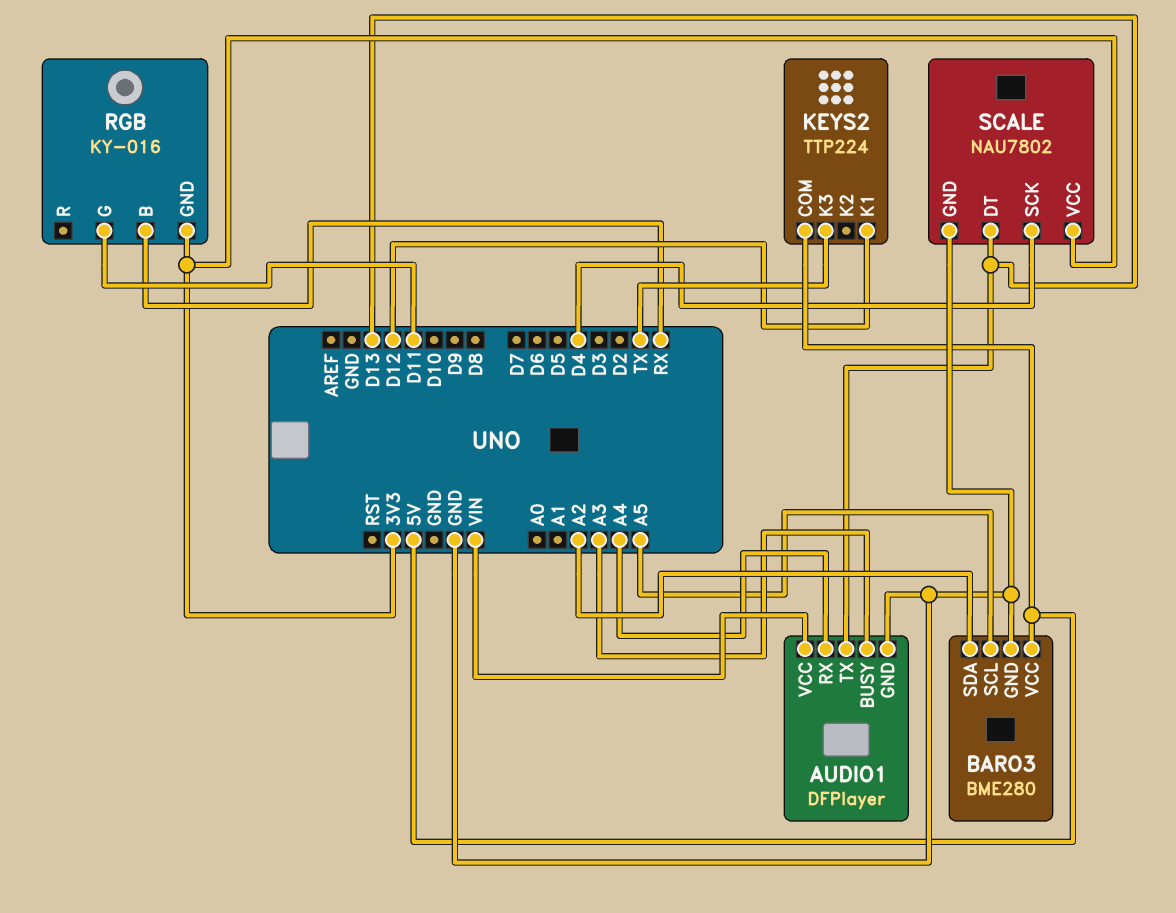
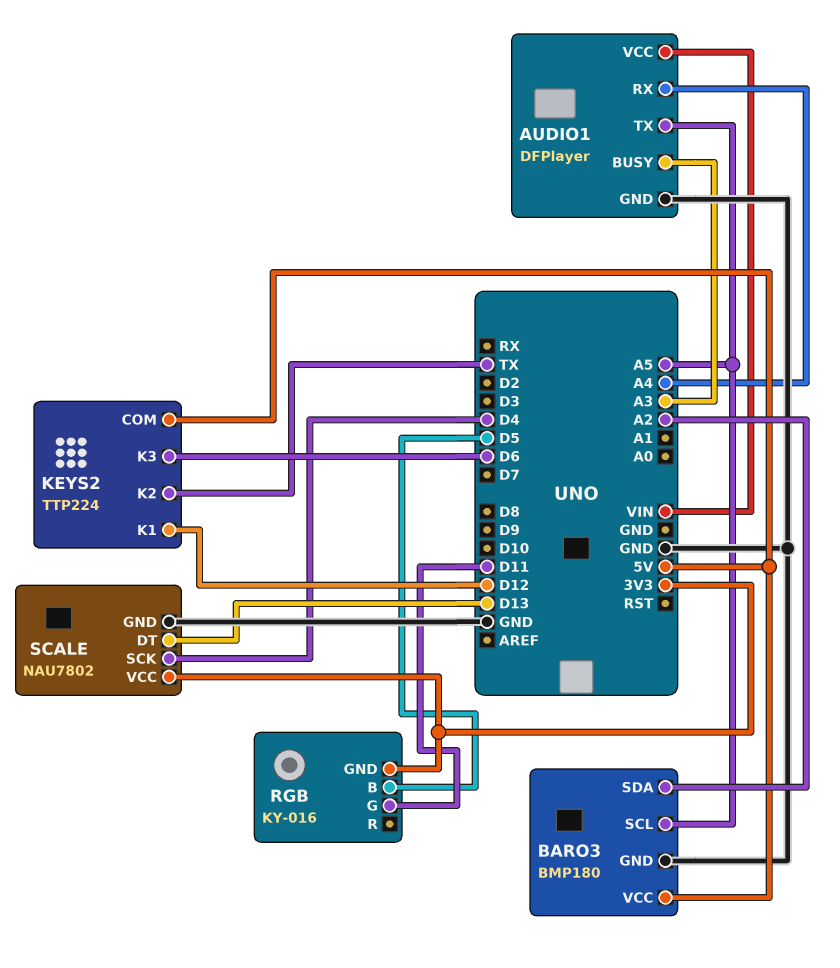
AUDIO1 pin TX: D13 -> A5
BARO3: BME280 -> BMP180
KEYS2 pin K2: none -> TX
KEYS2 pin K3: TX -> D6
RGB pin B: RX -> D5

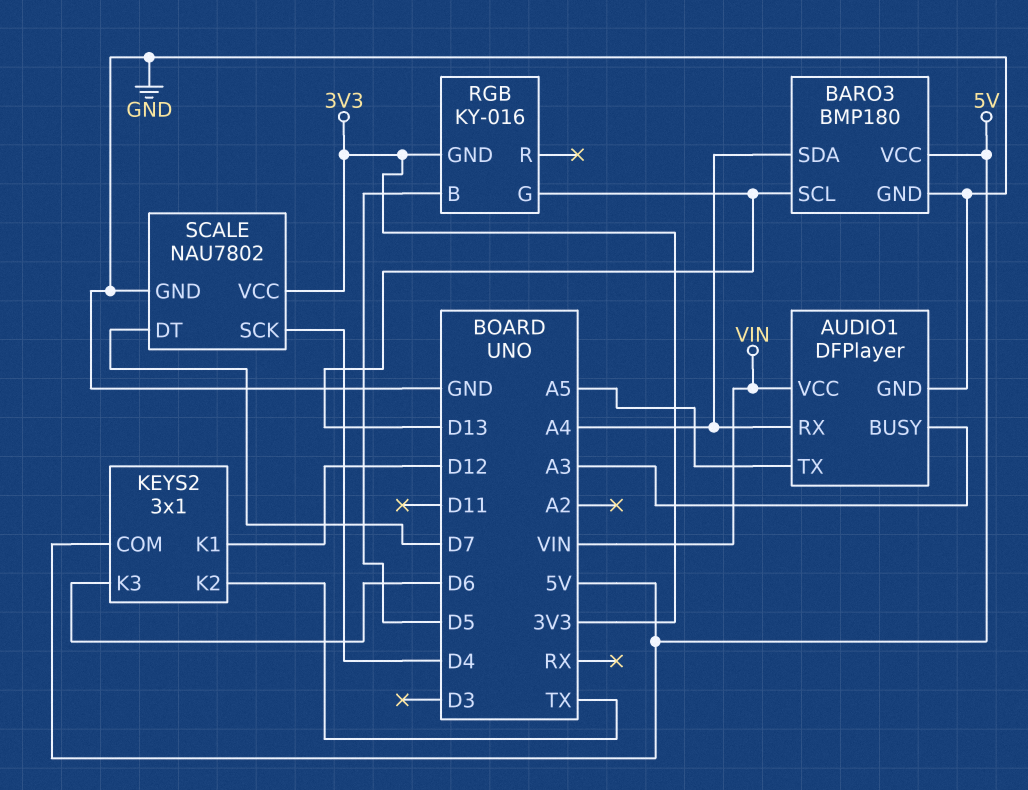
BARO3 pin SCL: A5 -> D13
BARO3 pin SDA: A2 -> A4
KEYS2: TTP224 -> 3x1
RGB pin G: D11 -> D13
SCALE pin DT: D13 -> D7

